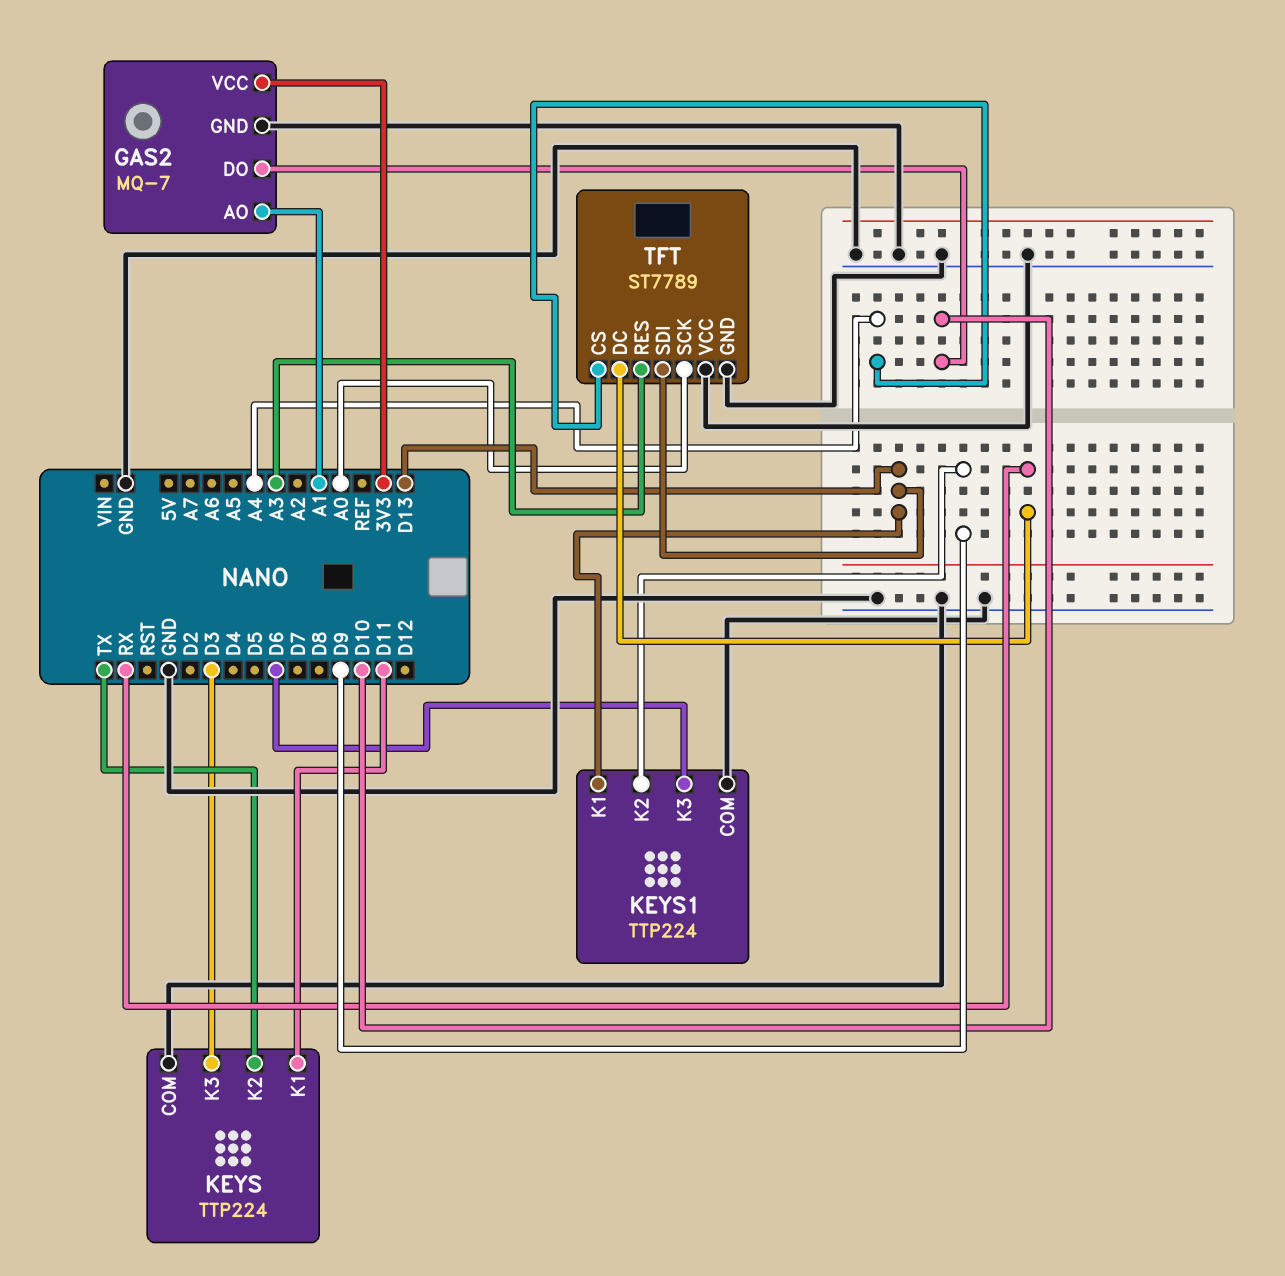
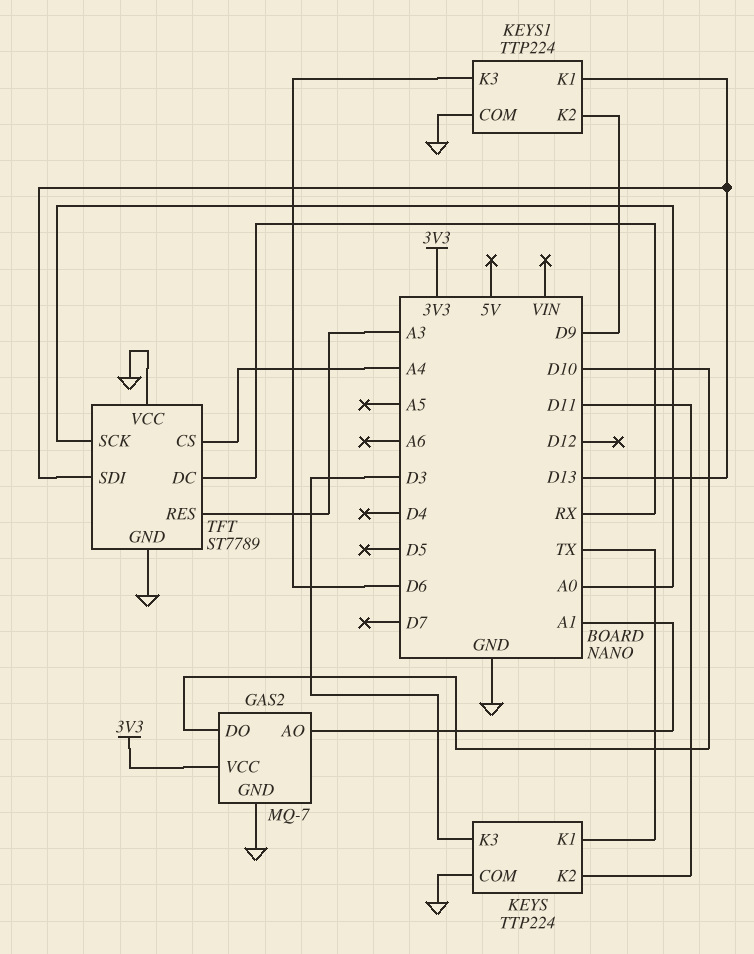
KEYS pin K1: D11 -> TX
KEYS pin K2: TX -> D11

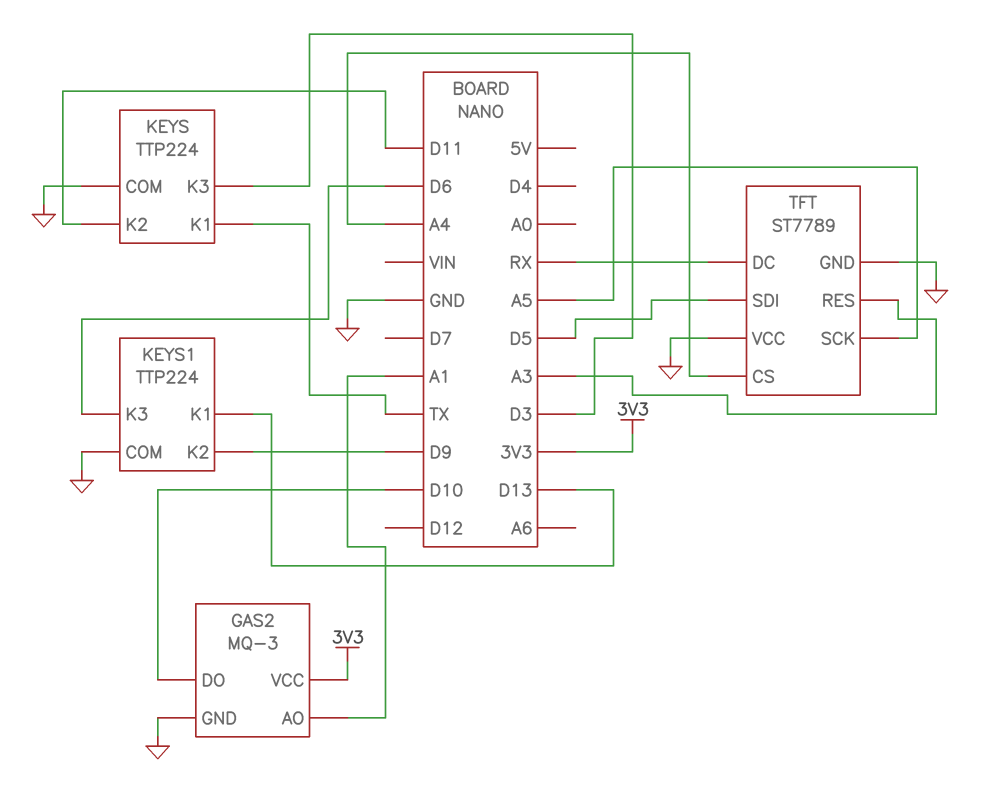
GAS2: MQ-7 -> MQ-3
TFT pin SCK: A0 -> A5
TFT pin SDI: D13 -> D5

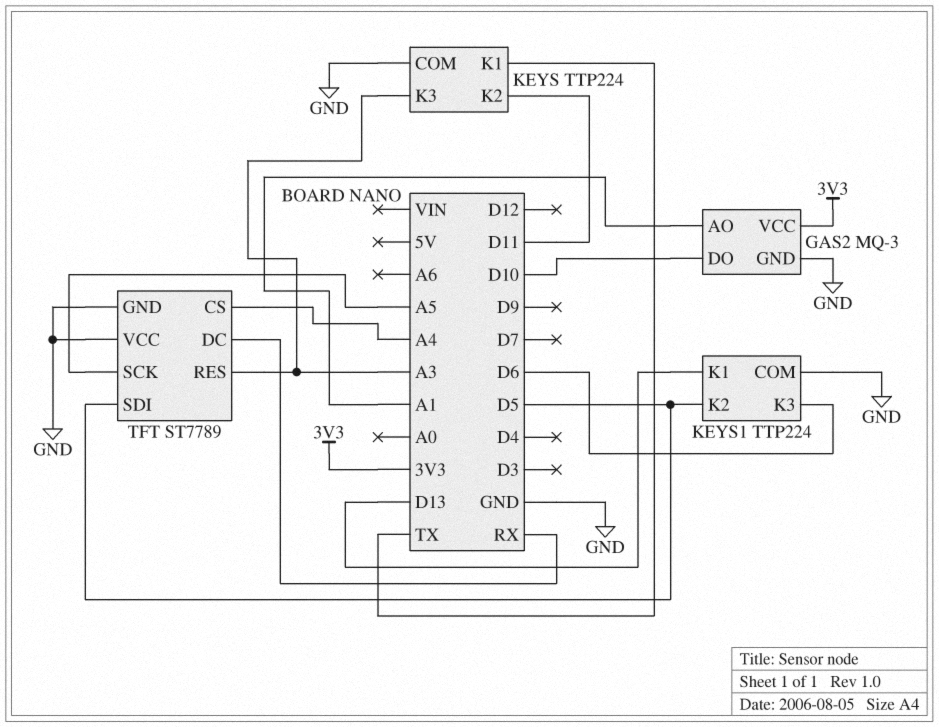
KEYS pin K3: D3 -> A3
KEYS1 pin K2: D9 -> D5

